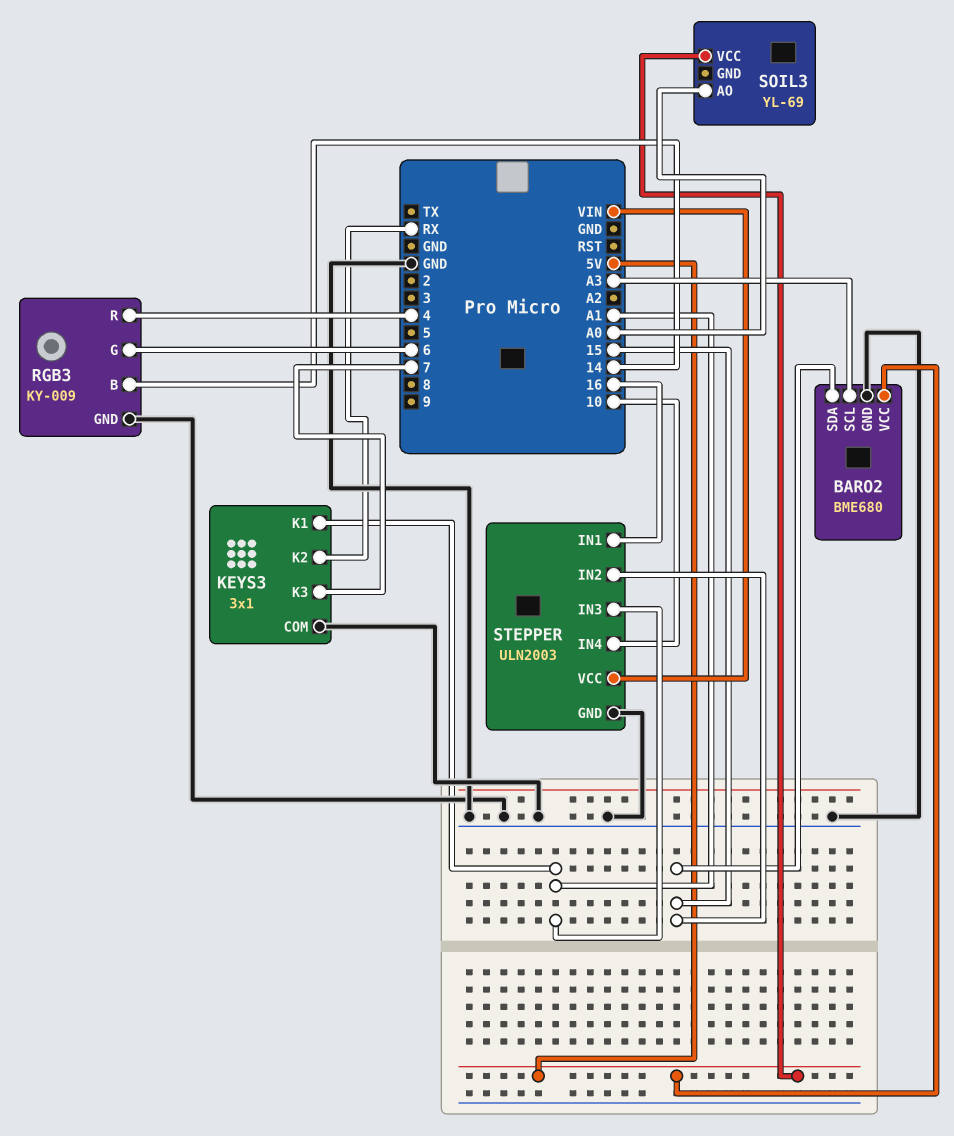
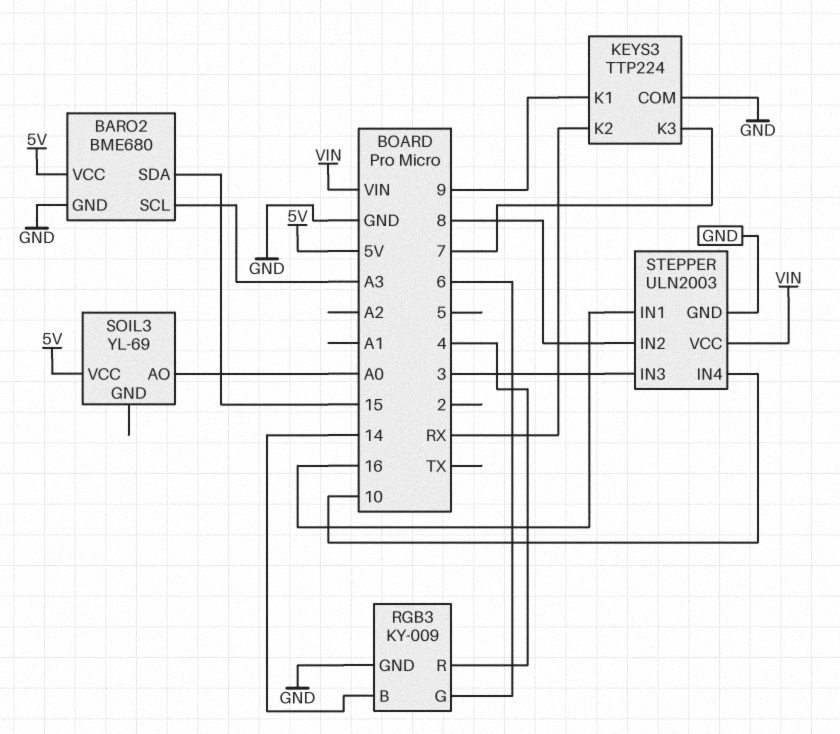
KEYS3: 3x1 -> TTP224
KEYS3 pin K1: A1 -> 9
STEPPER pin IN2: 15 -> 8
STEPPER pin IN3: A1 -> 3

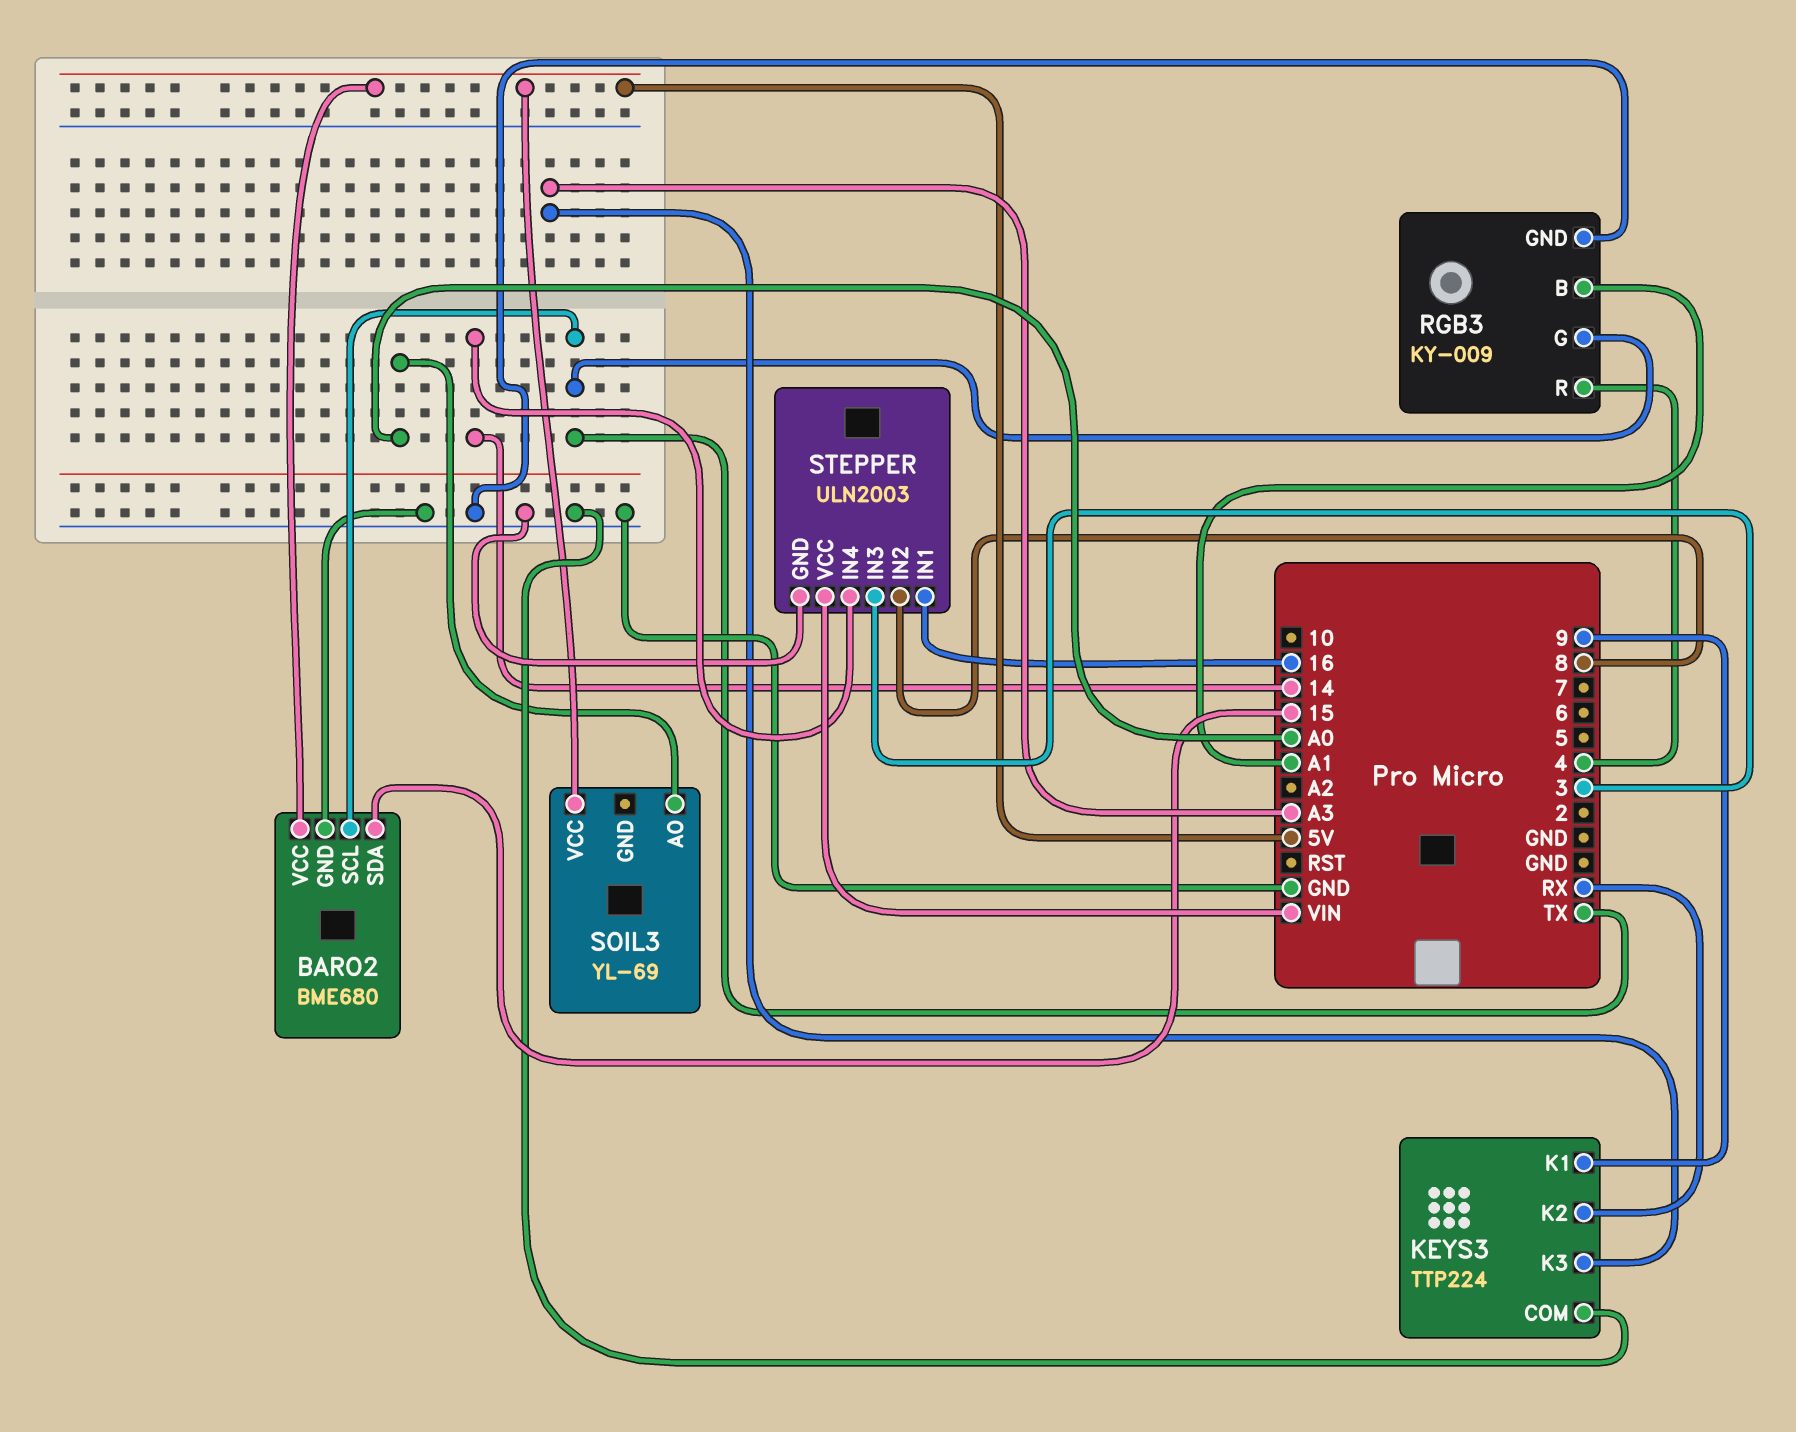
BARO2 pin SCL: A3 -> TX
KEYS3 pin K3: 7 -> A3
RGB3 pin B: 14 -> A1
RGB3 pin G: 6 -> TX
STEPPER pin IN4: 10 -> 14

